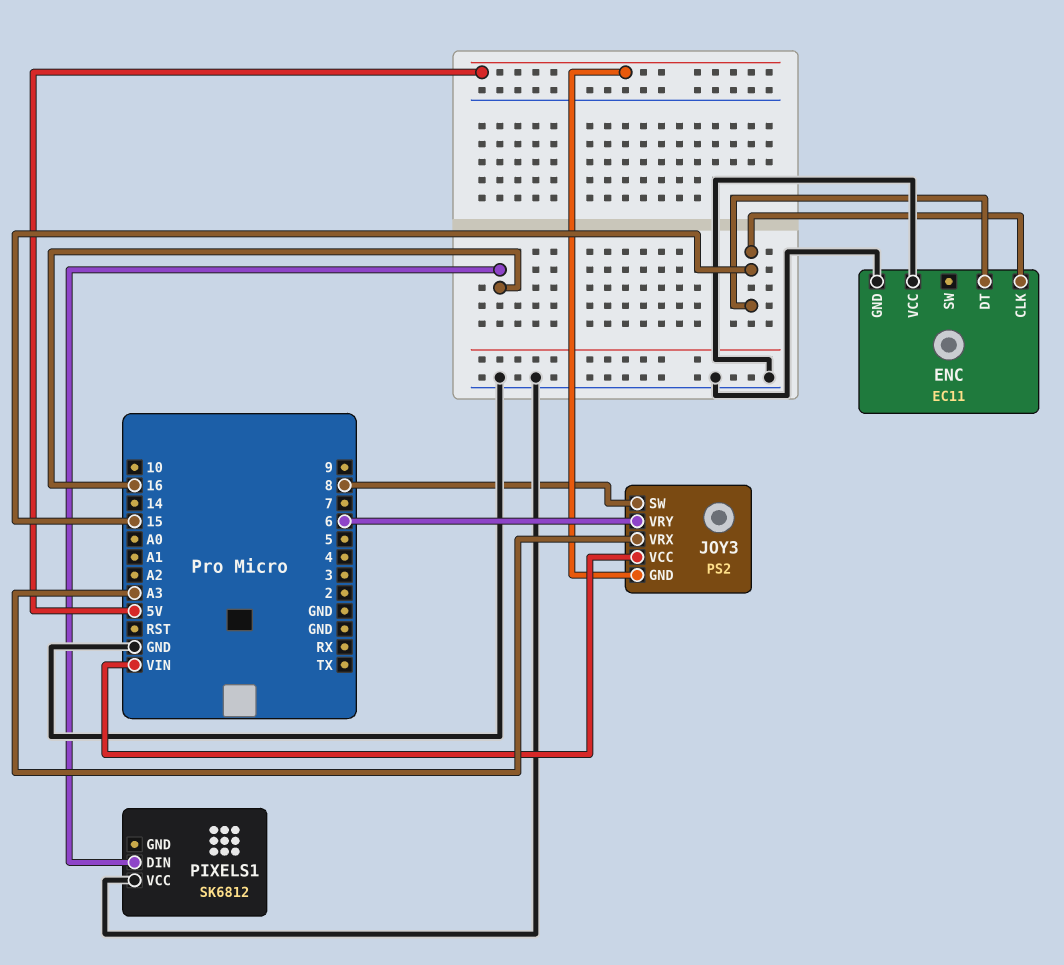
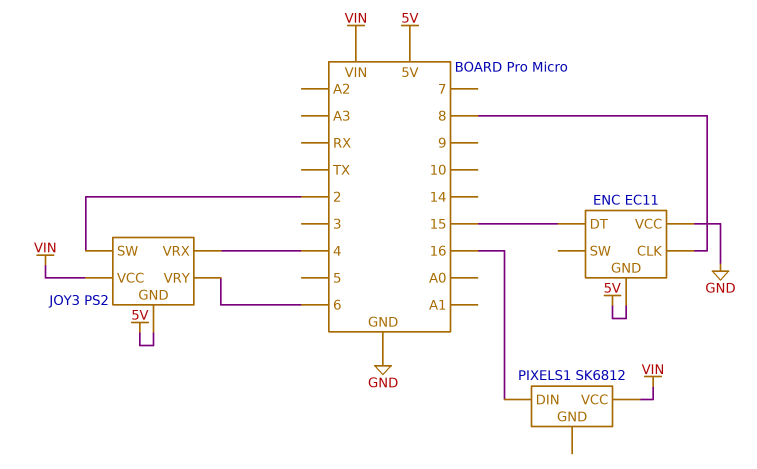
ENC pin CLK: 15 -> 8
ENC pin GND: GND -> 5V
JOY3 pin SW: 8 -> 2
JOY3 pin VRX: A3 -> 4
PIXELS1 pin VCC: GND -> VIN

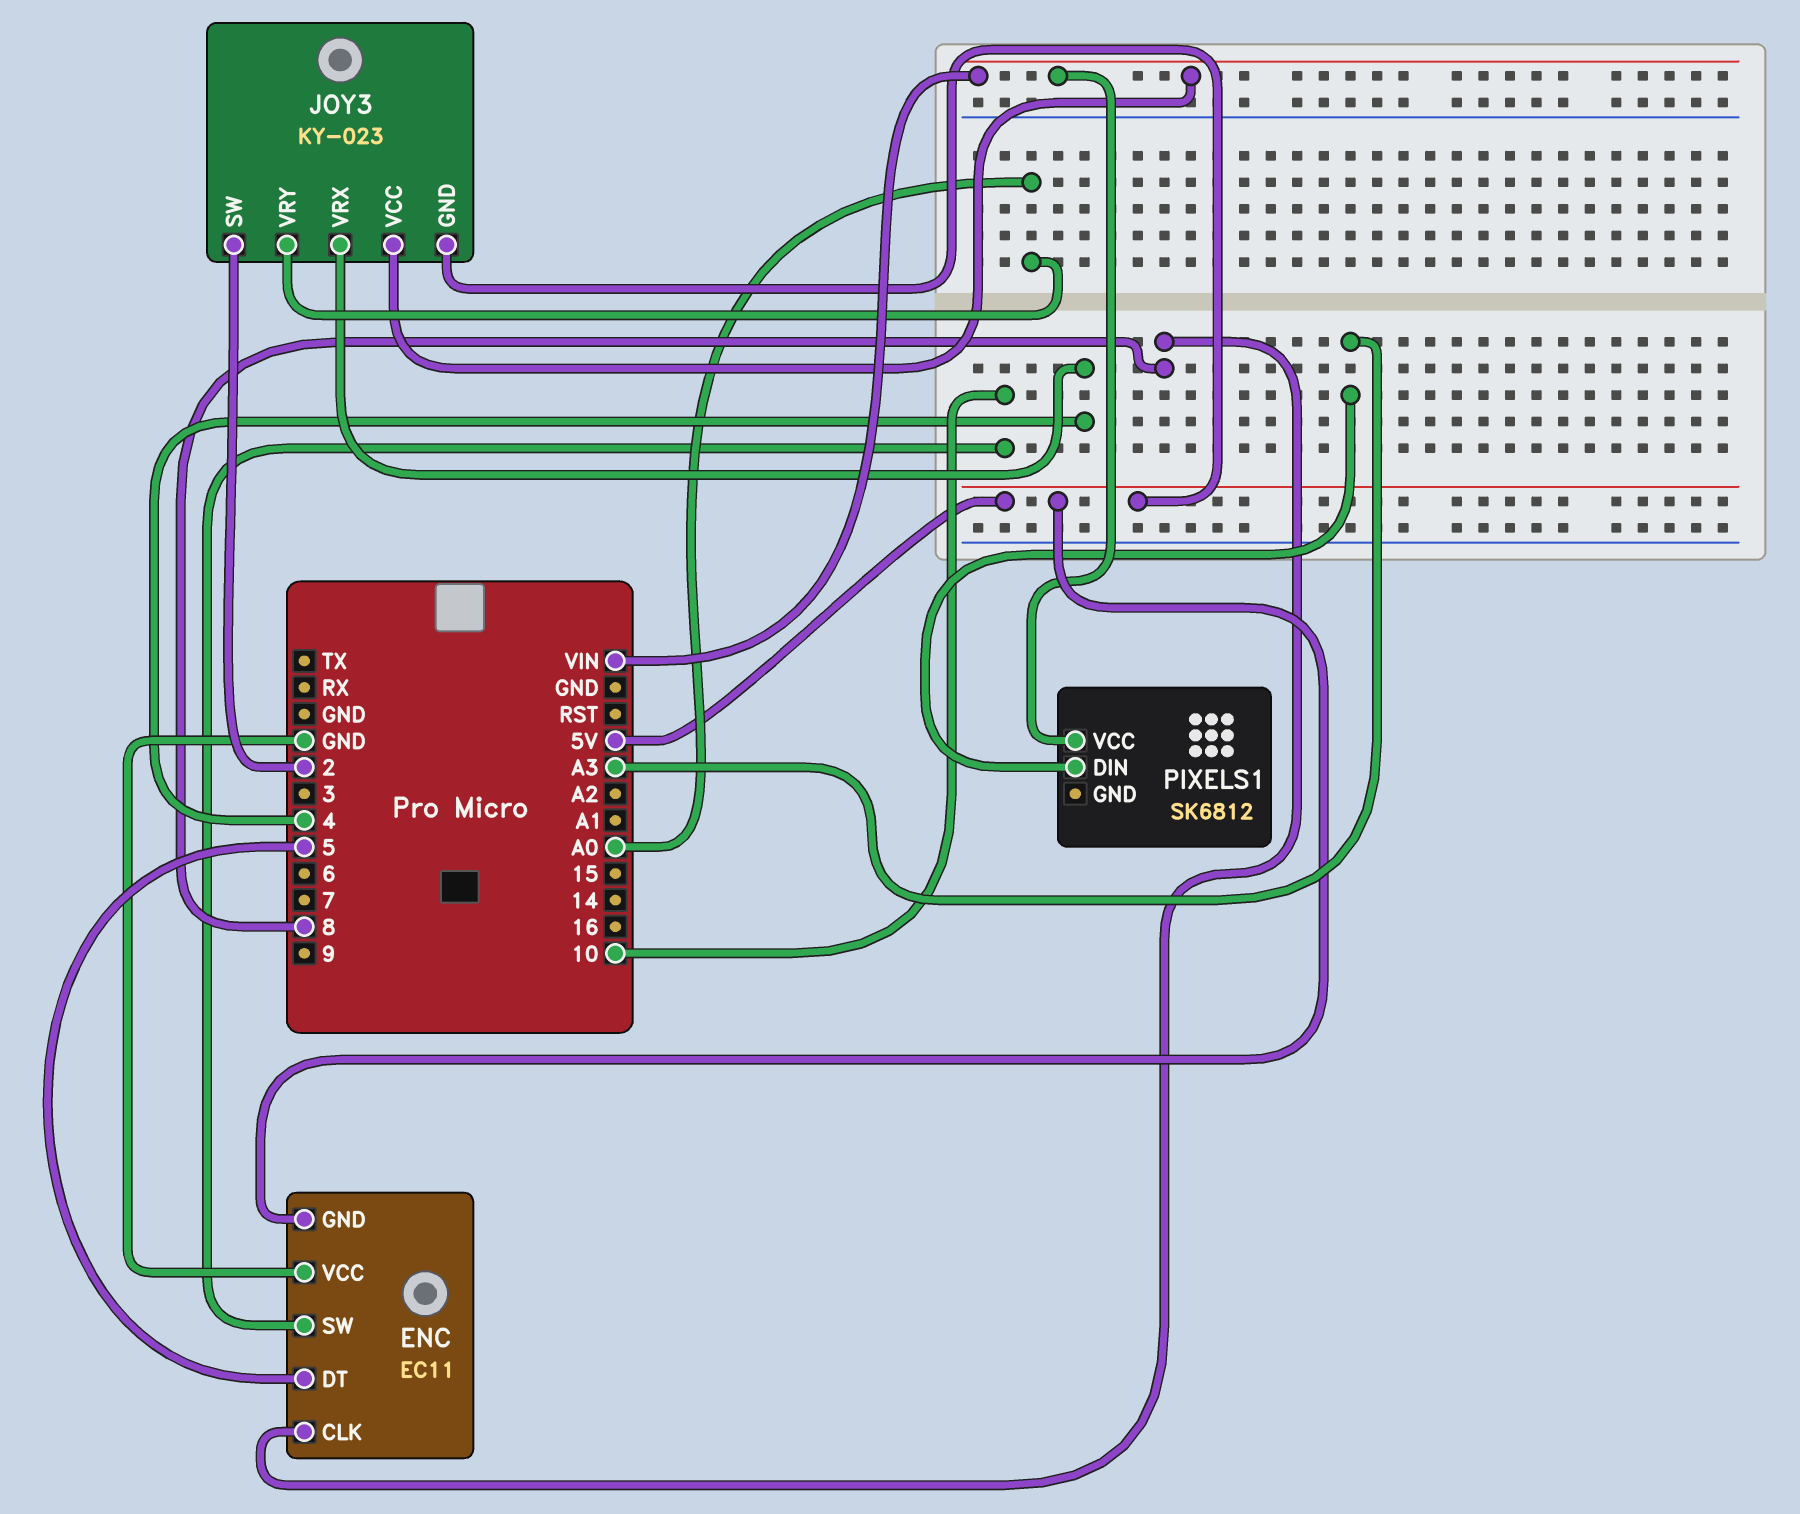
ENC pin DT: 15 -> 5
ENC pin SW: none -> 10
JOY3: PS2 -> KY-023
JOY3 pin VRY: 6 -> A0
PIXELS1 pin DIN: 16 -> A3

